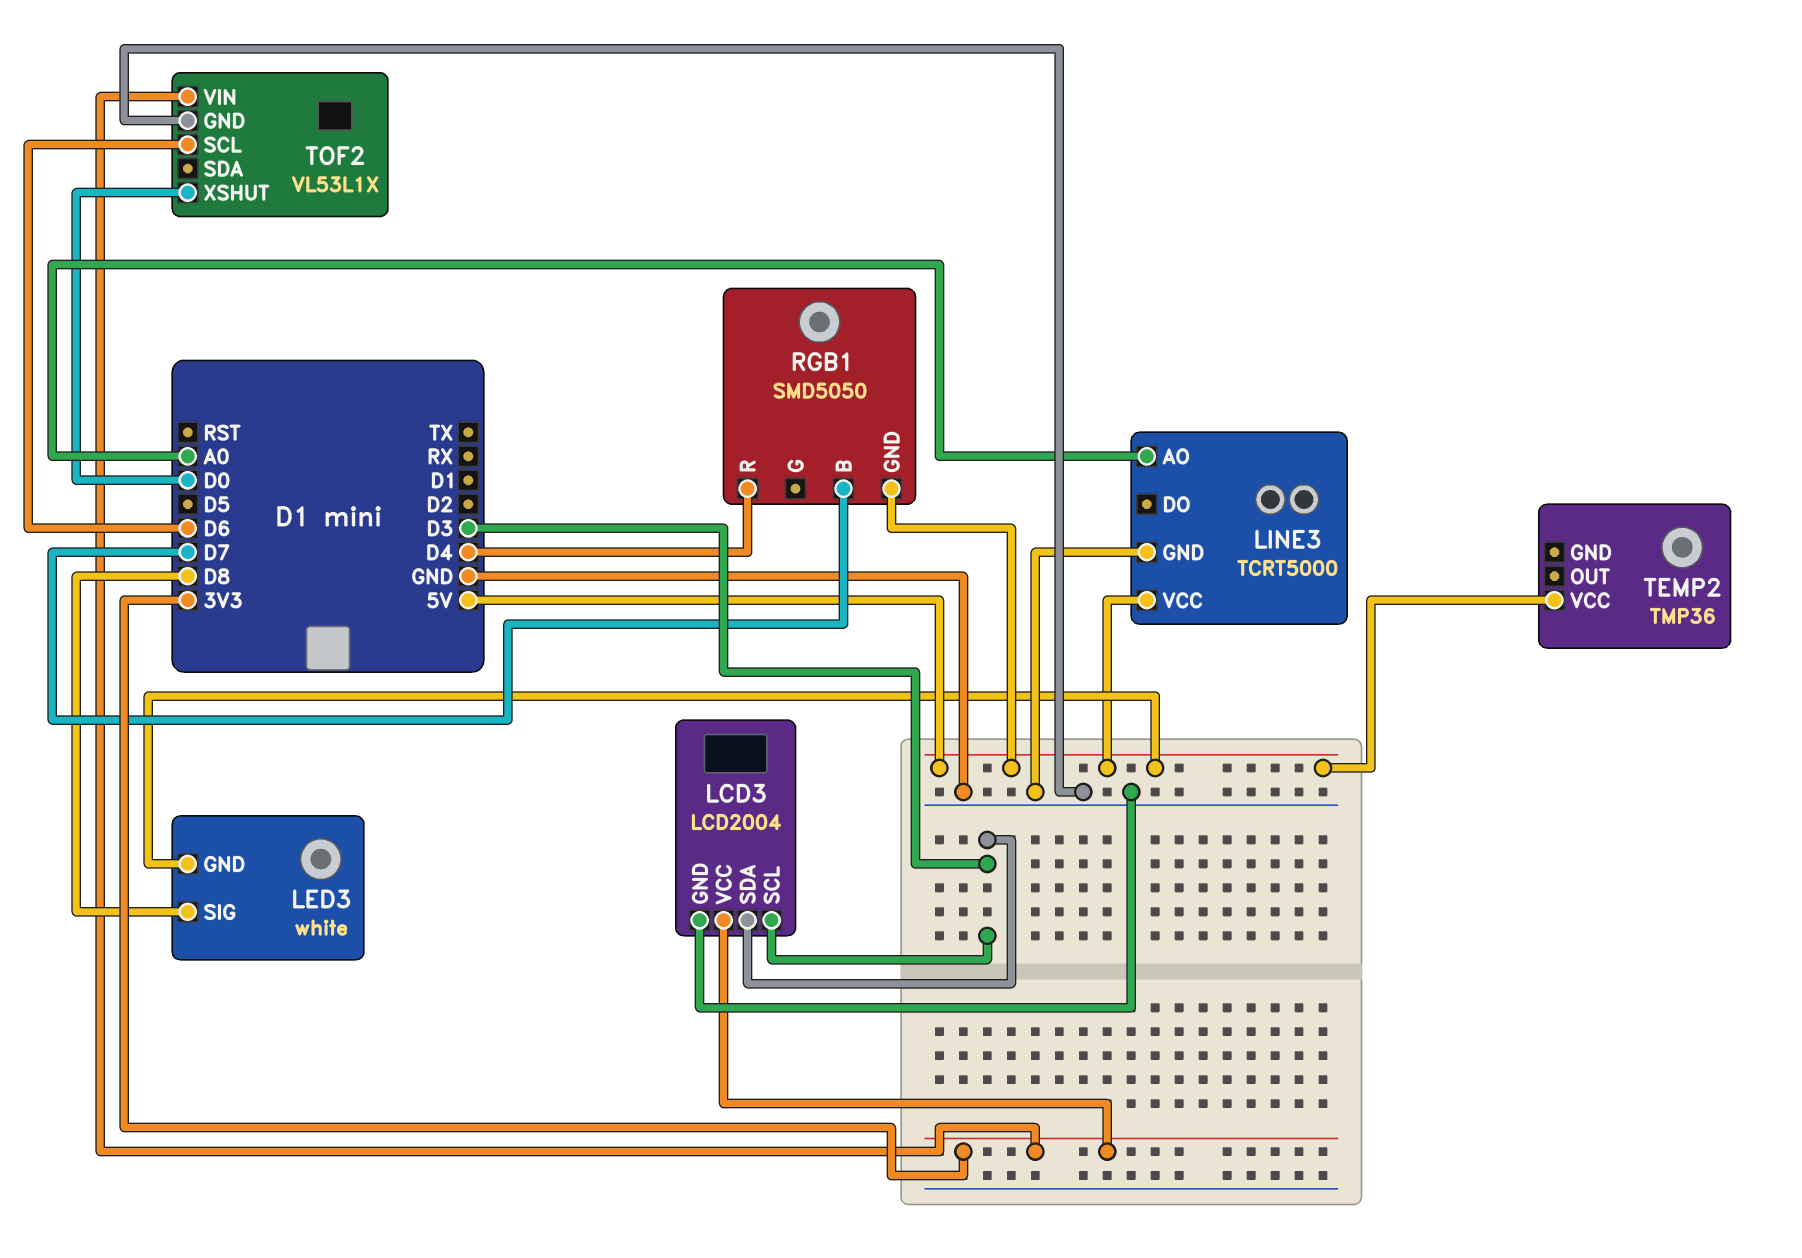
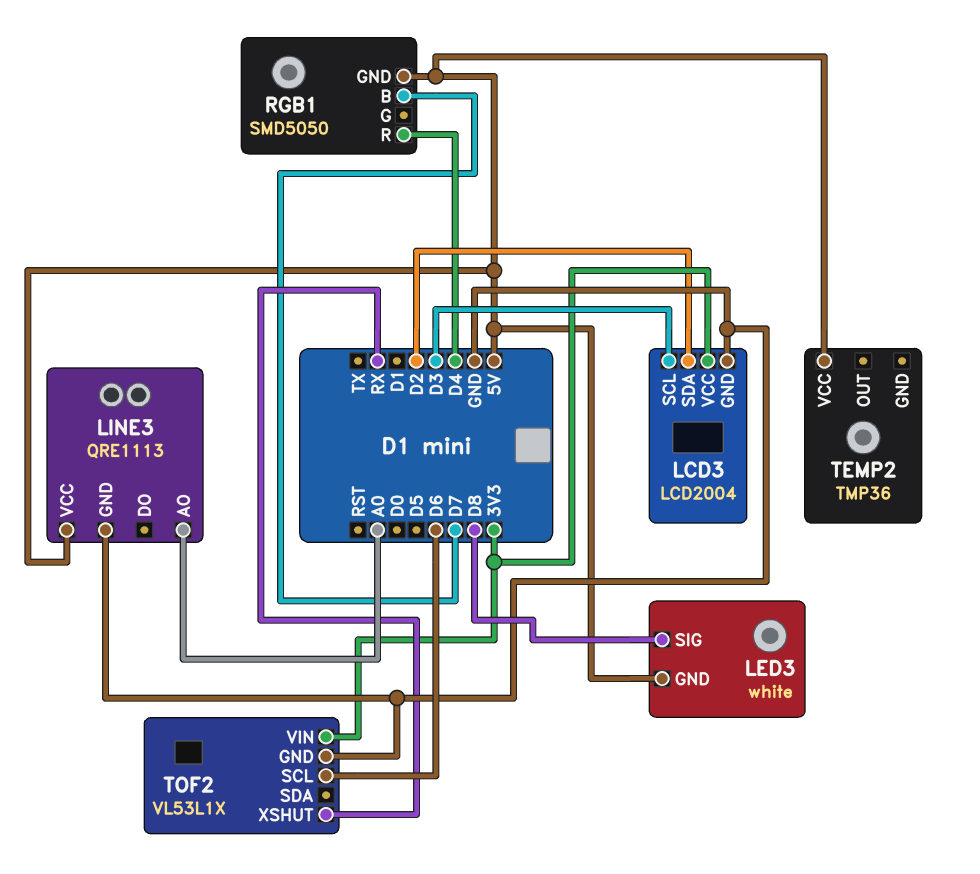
LCD3 pin SDA: D3 -> D2
LINE3: TCRT5000 -> QRE1113
TOF2 pin XSHUT: D0 -> RX

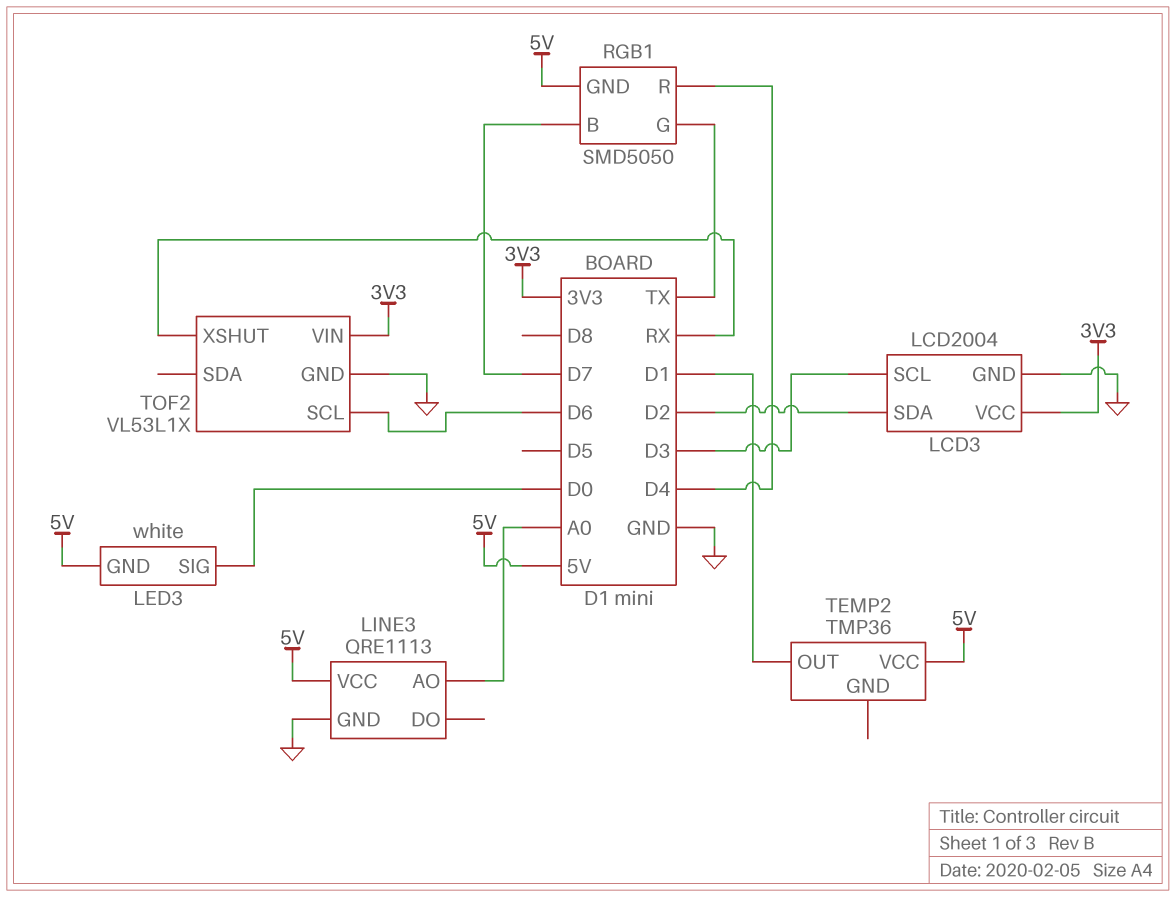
LED3 pin SIG: D8 -> D0
RGB1 pin G: none -> TX
TEMP2 pin OUT: none -> D1

